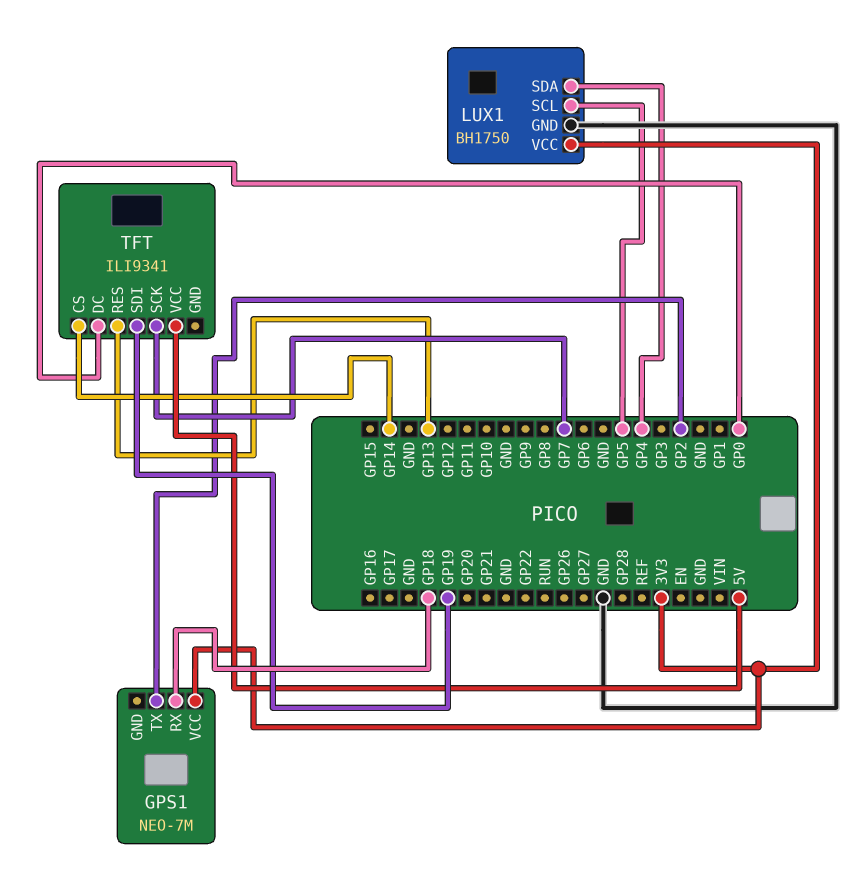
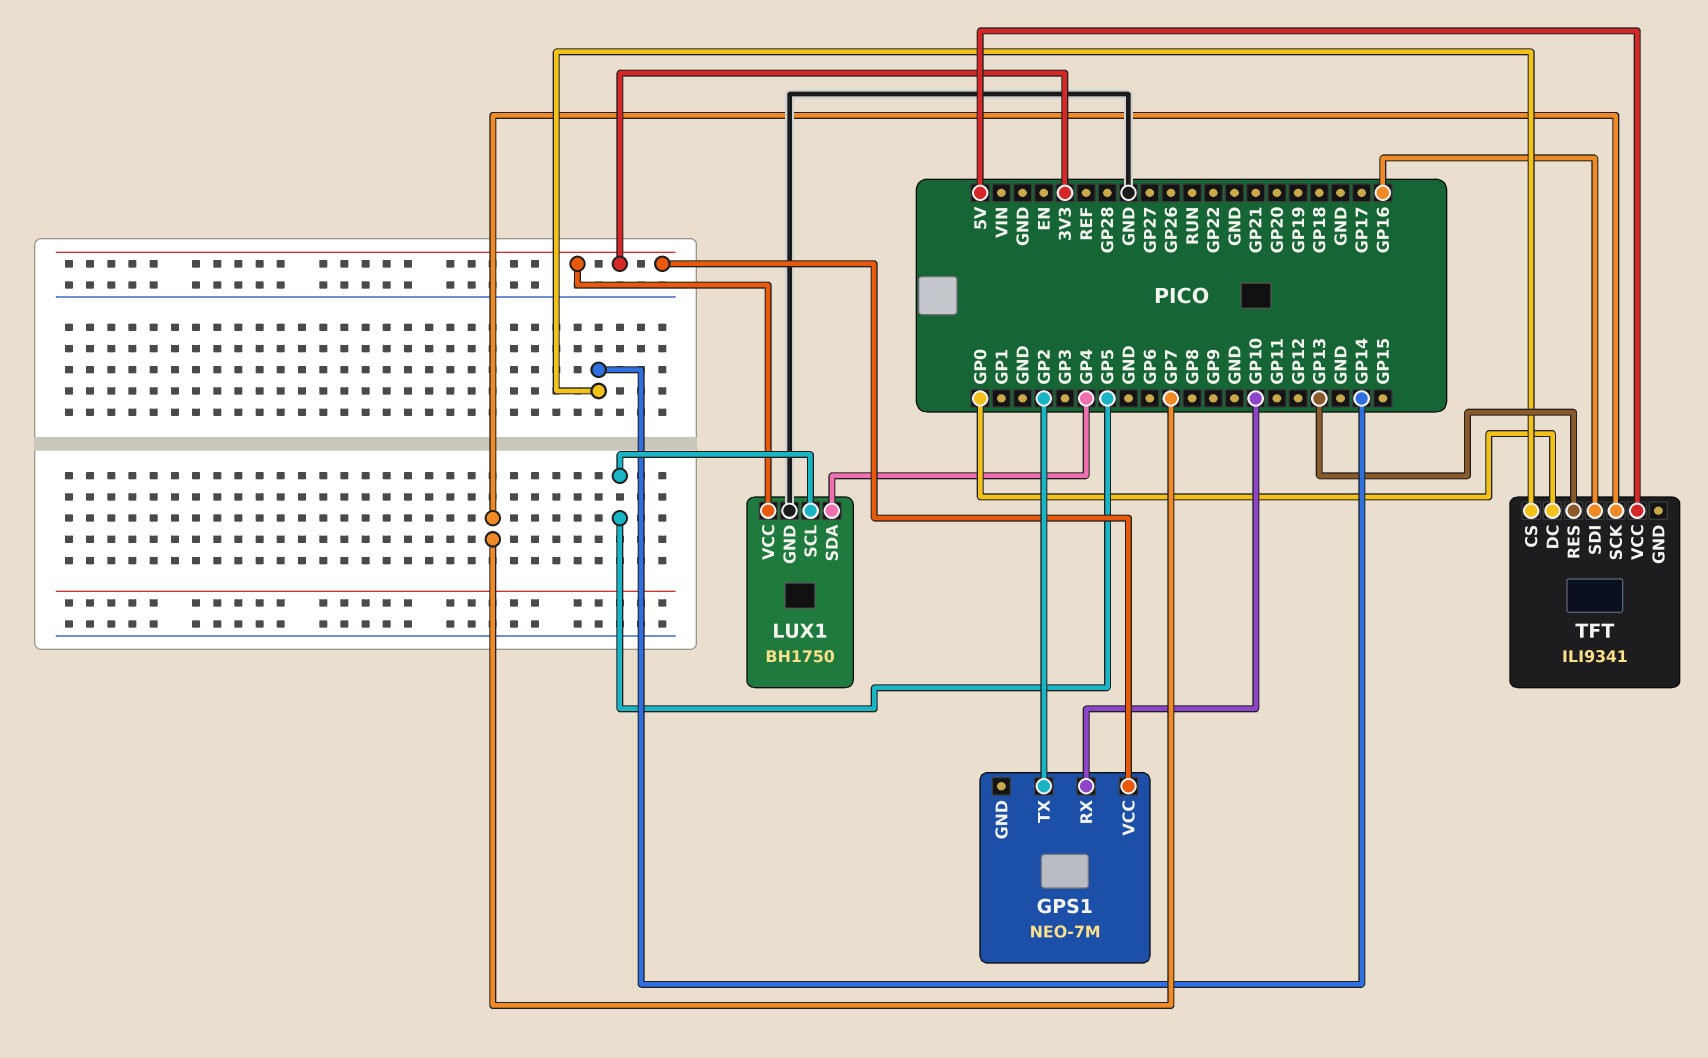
GPS1 pin RX: GP18 -> GP10
TFT pin SDI: GP19 -> GP16

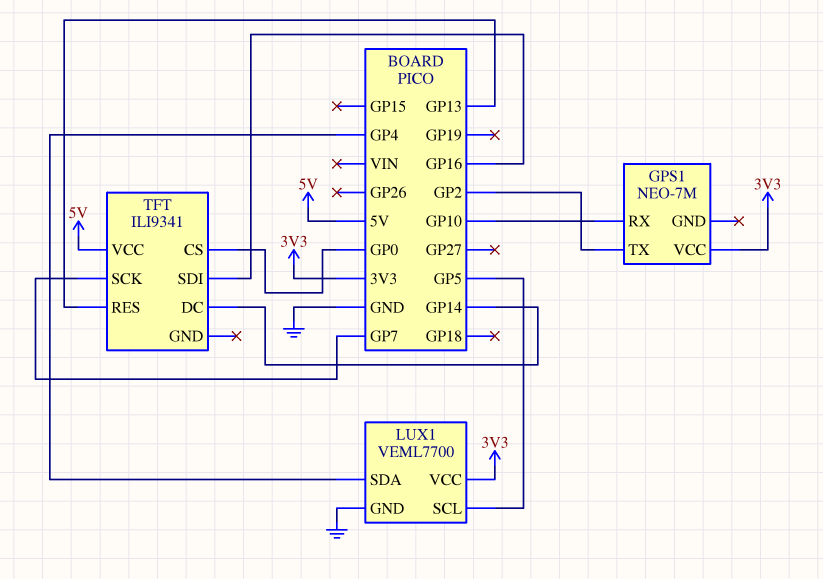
LUX1: BH1750 -> VEML7700
TFT pin CS: GP14 -> GP0
TFT pin DC: GP0 -> GP14

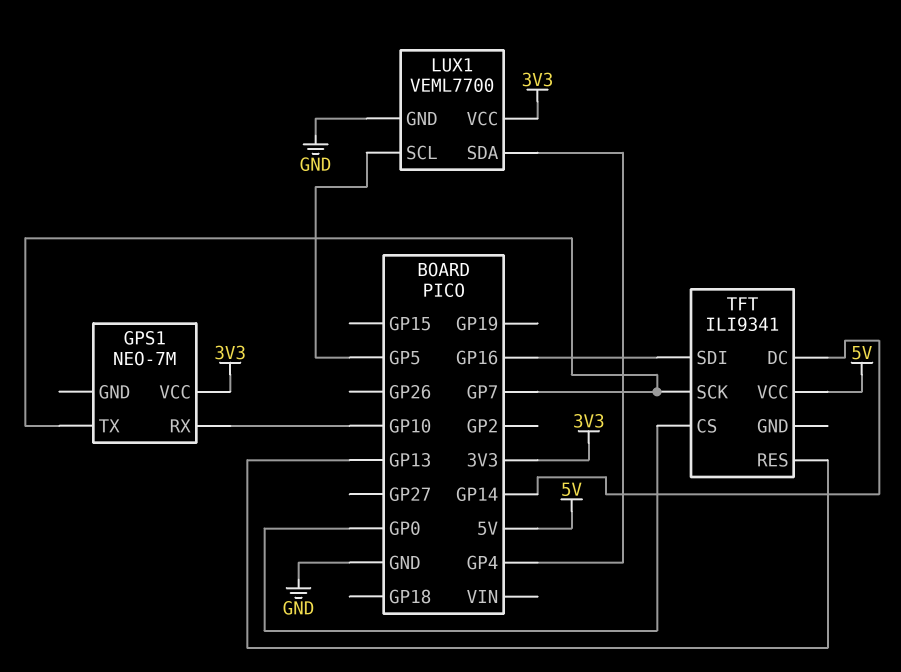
GPS1 pin TX: GP2 -> GP7

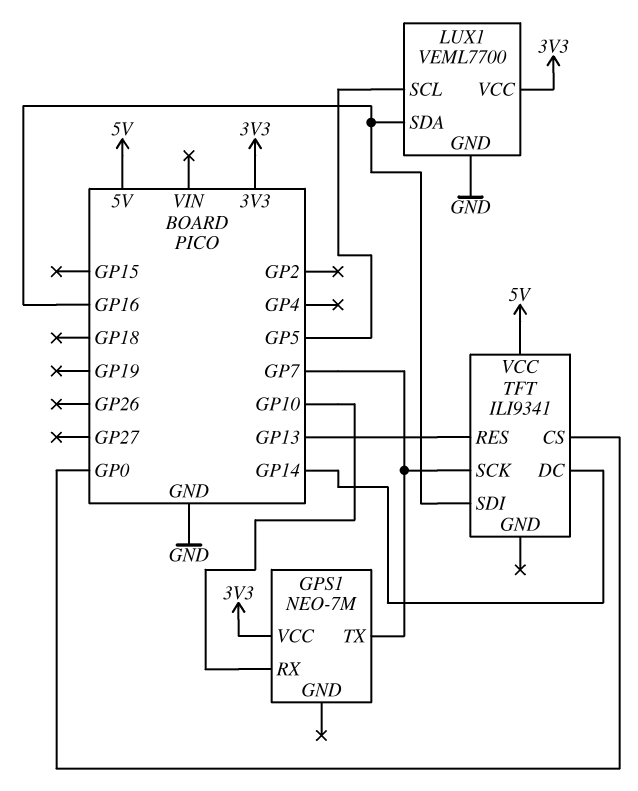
LUX1 pin SDA: GP4 -> GP16

